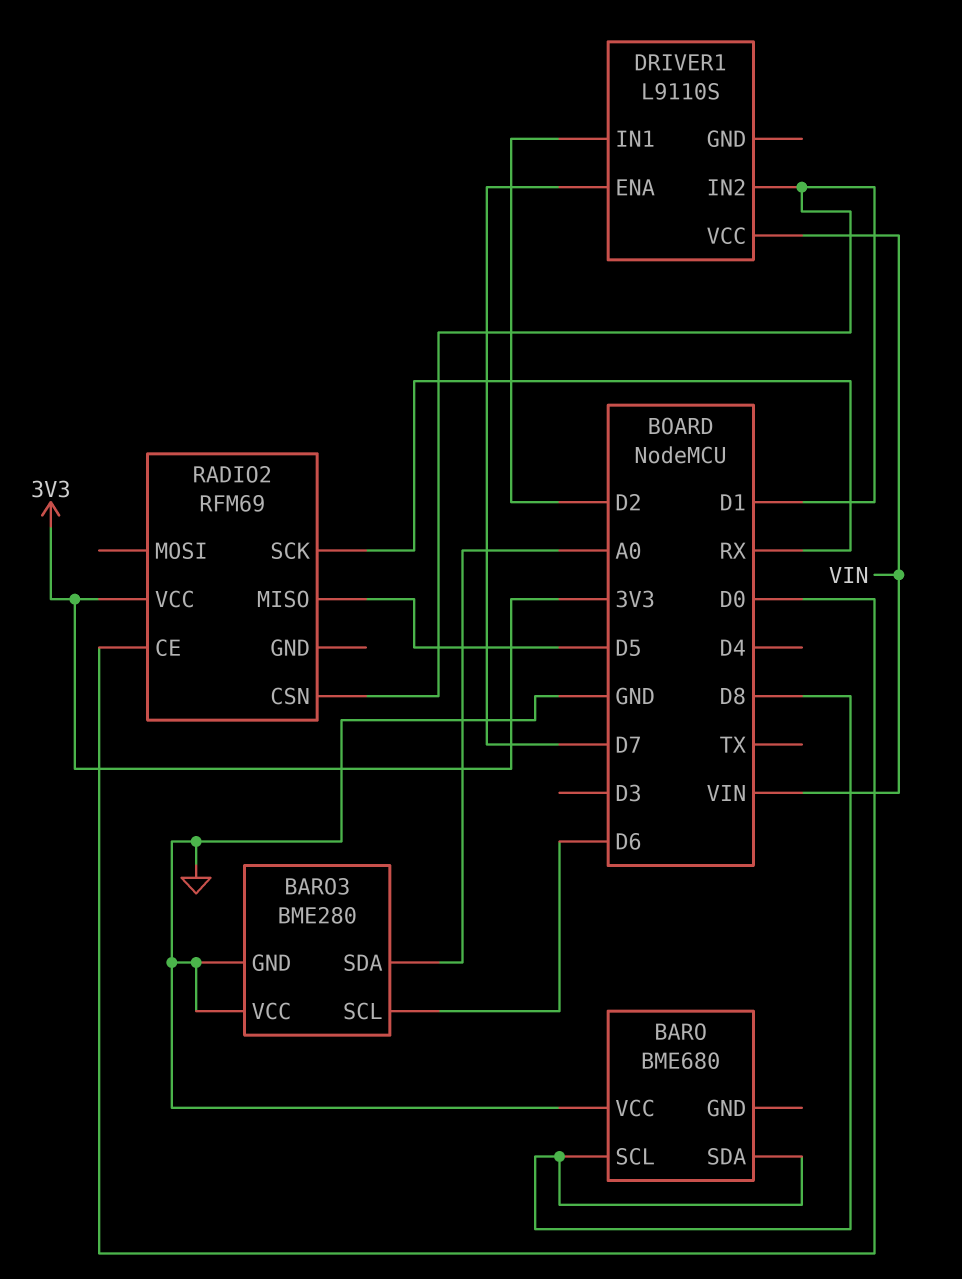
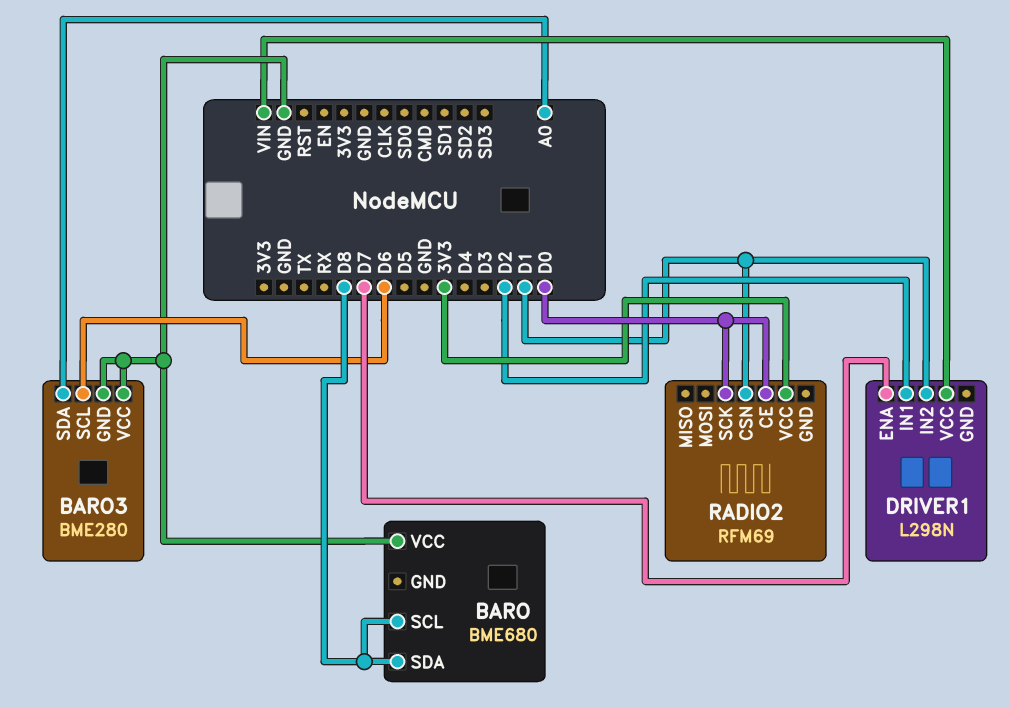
DRIVER1: L9110S -> L298N
RADIO2 pin MISO: D5 -> none
RADIO2 pin SCK: RX -> D0

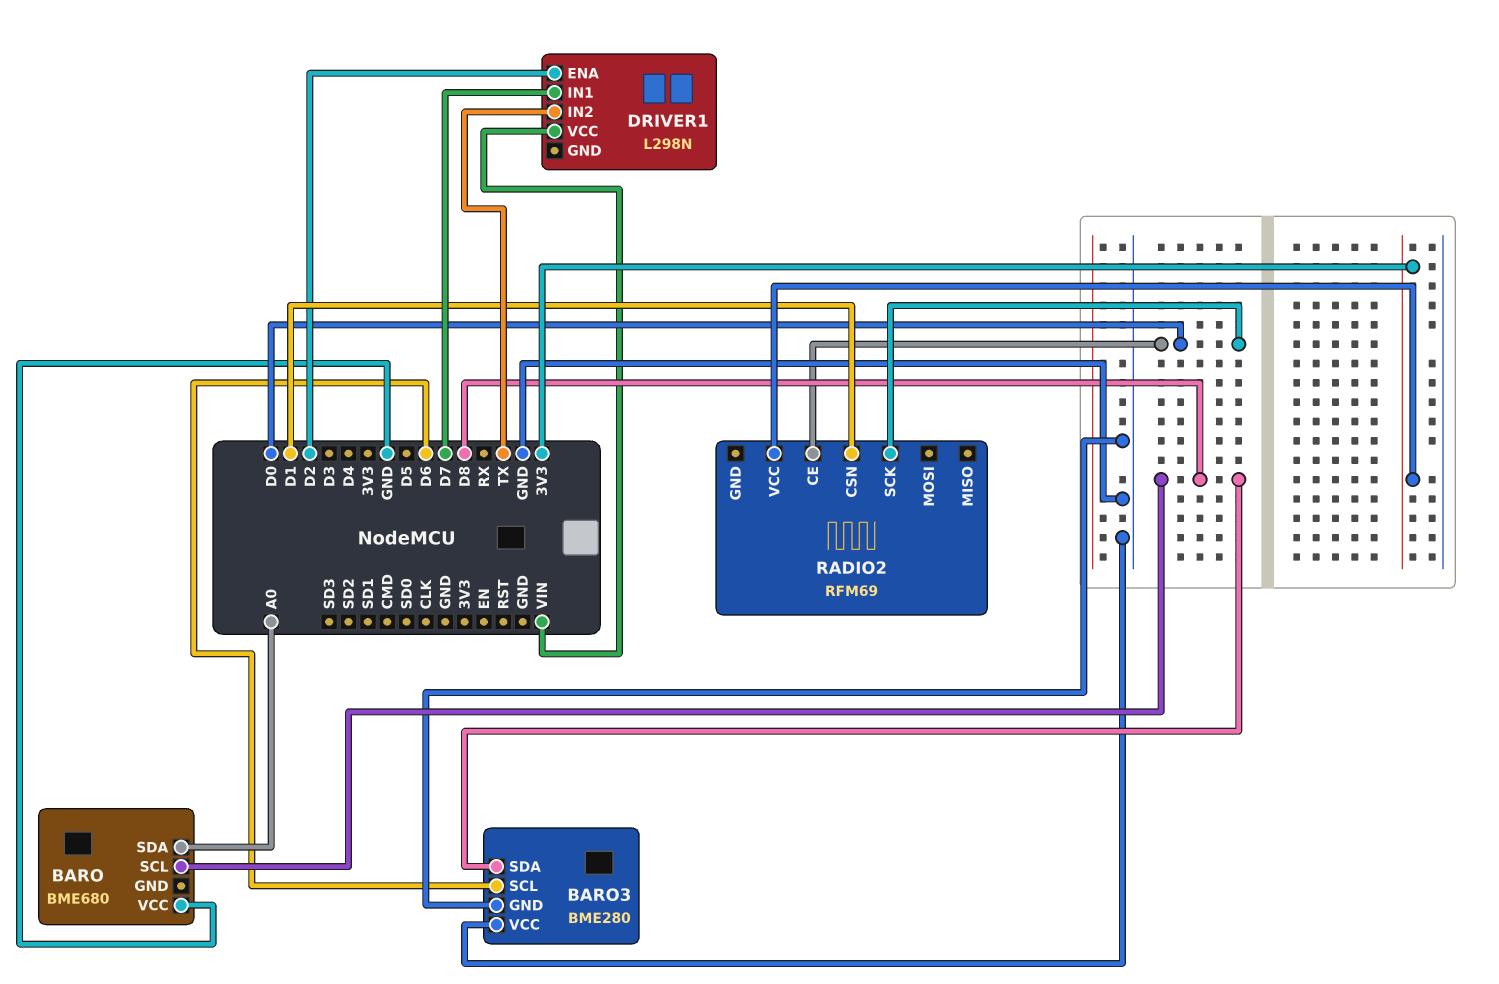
BARO pin SDA: D8 -> A0
BARO3 pin SDA: A0 -> D8
DRIVER1 pin ENA: D7 -> D2
DRIVER1 pin IN1: D2 -> D7
DRIVER1 pin IN2: D1 -> TX

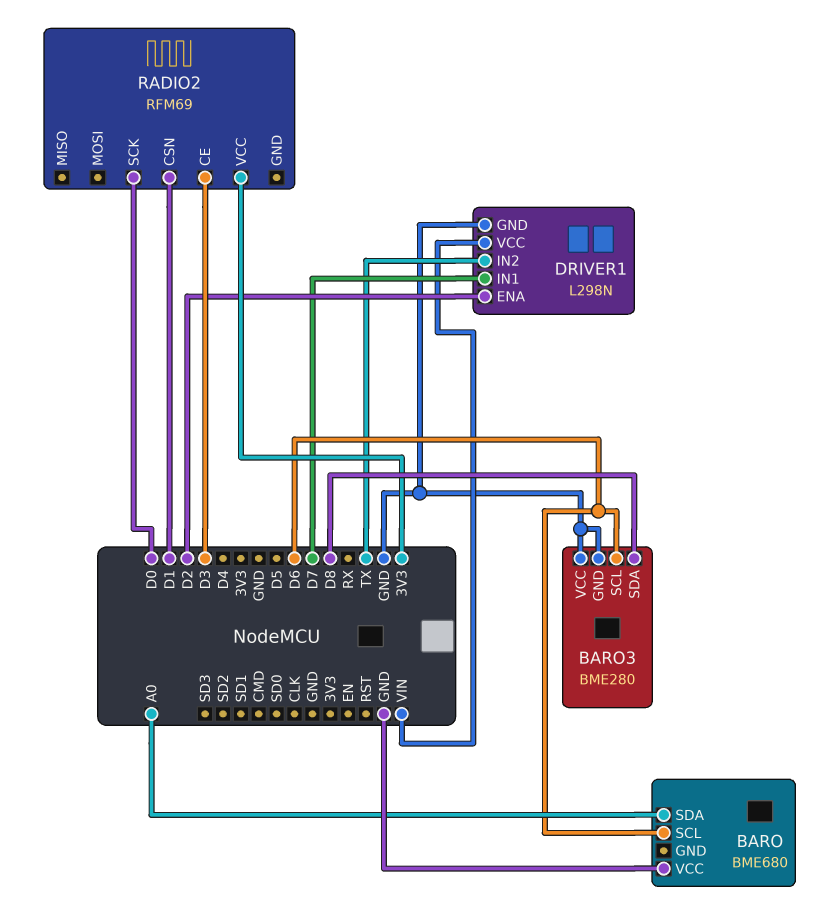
BARO pin SCL: D8 -> D6
DRIVER1 pin GND: none -> GND
RADIO2 pin CE: D0 -> D3

